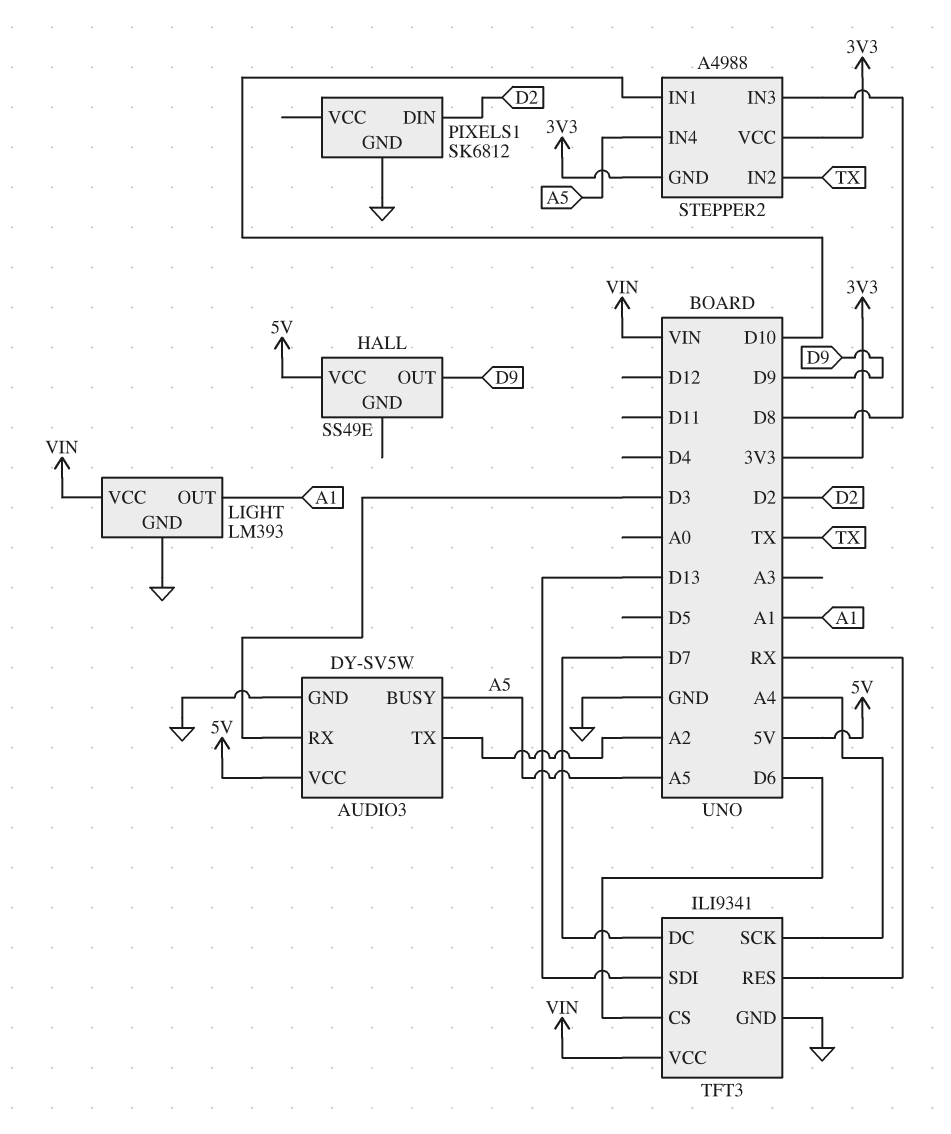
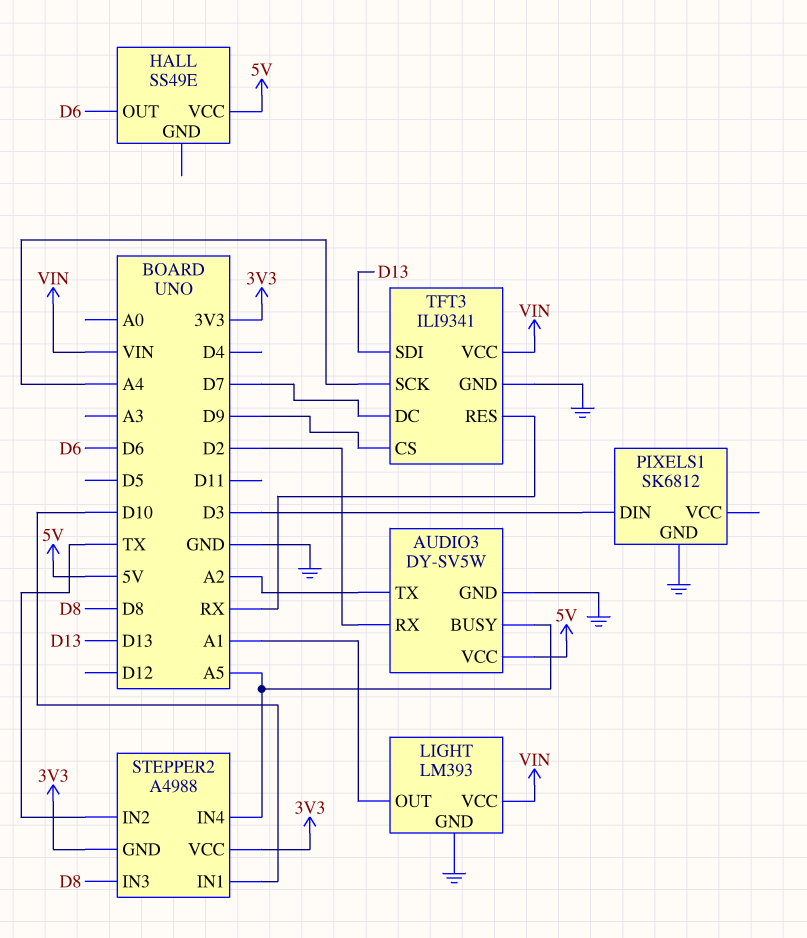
AUDIO3 pin RX: D3 -> D2
HALL pin OUT: D9 -> D6
PIXELS1 pin DIN: D2 -> D3
TFT3 pin CS: D6 -> D9

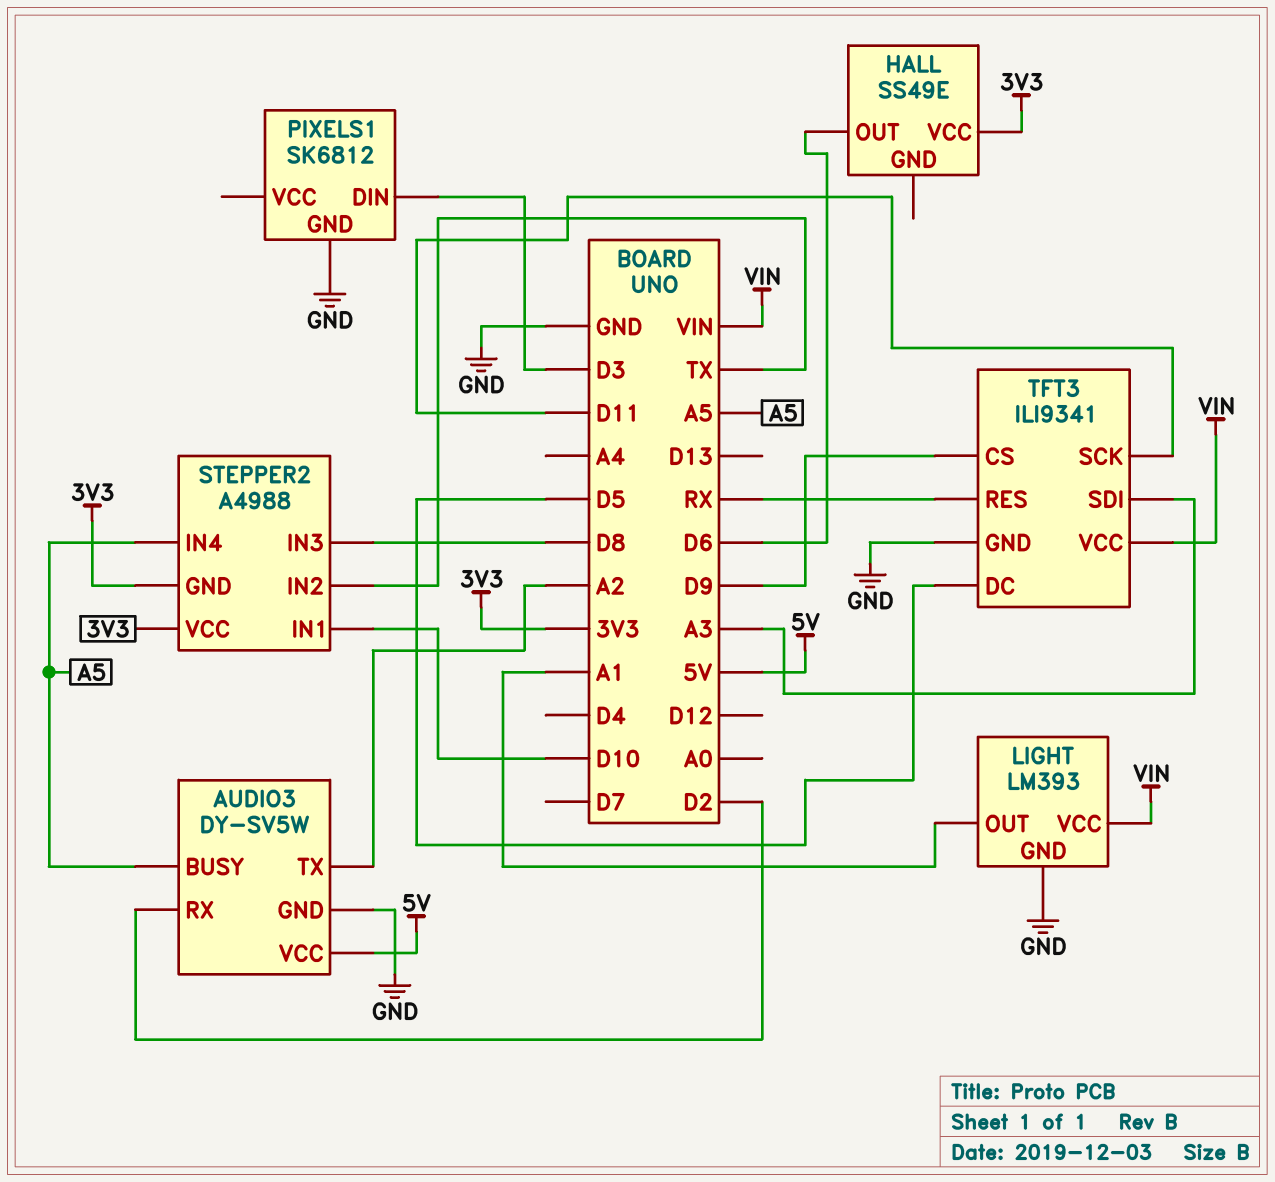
HALL pin VCC: 5V -> 3V3
TFT3 pin DC: D7 -> D5
TFT3 pin SCK: A4 -> D11
TFT3 pin SDI: D13 -> A3

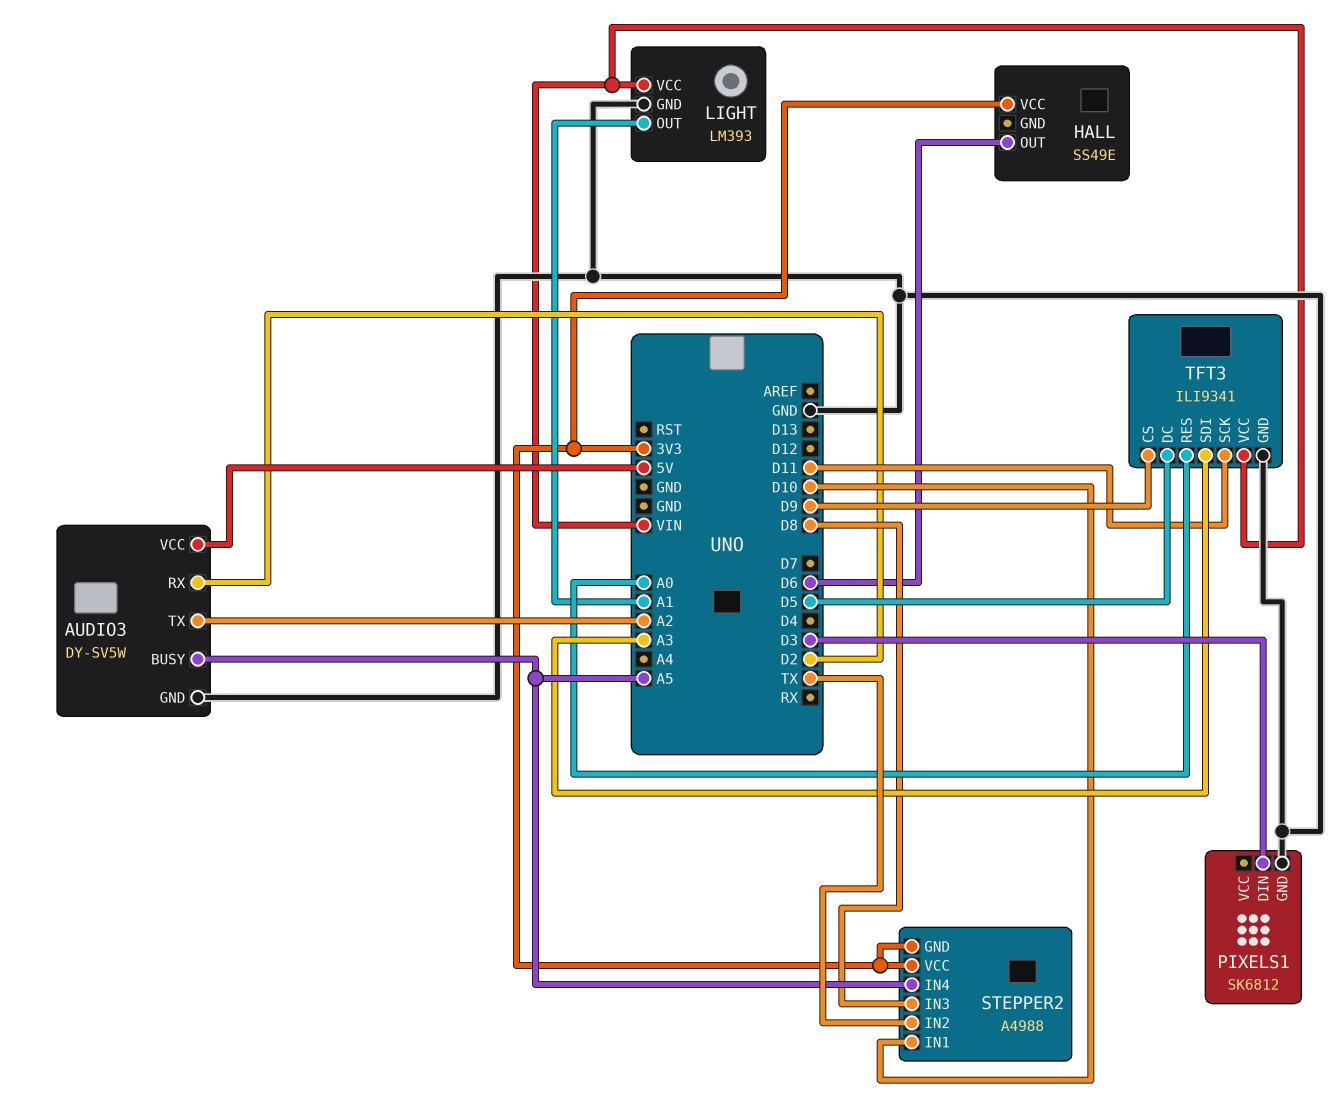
TFT3 pin RES: RX -> A0

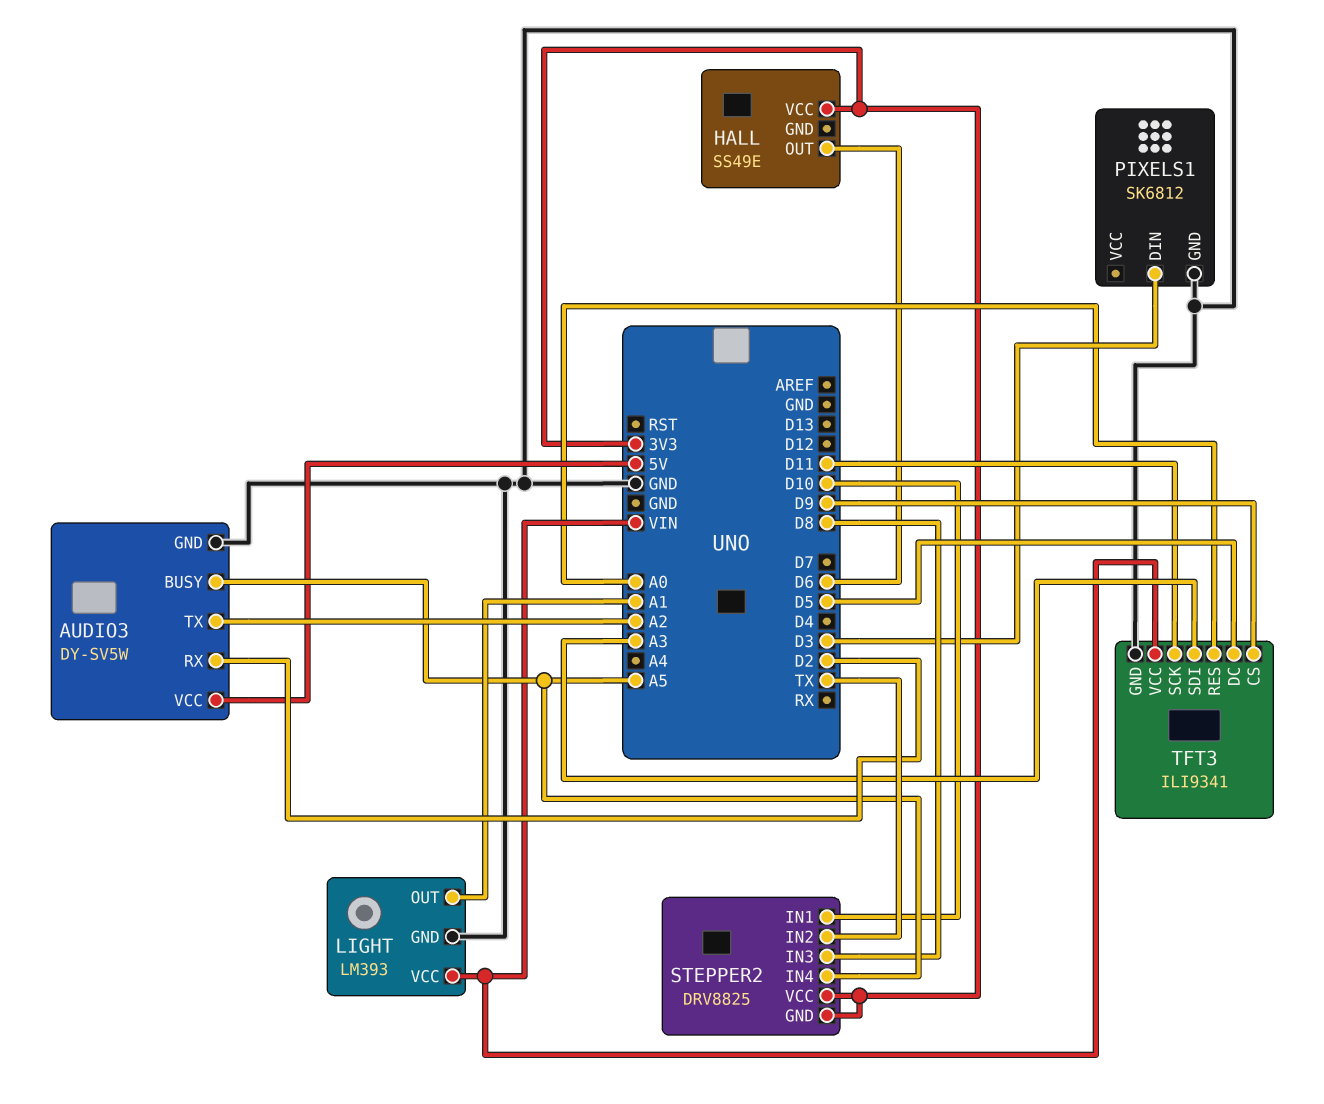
STEPPER2: A4988 -> DRV8825

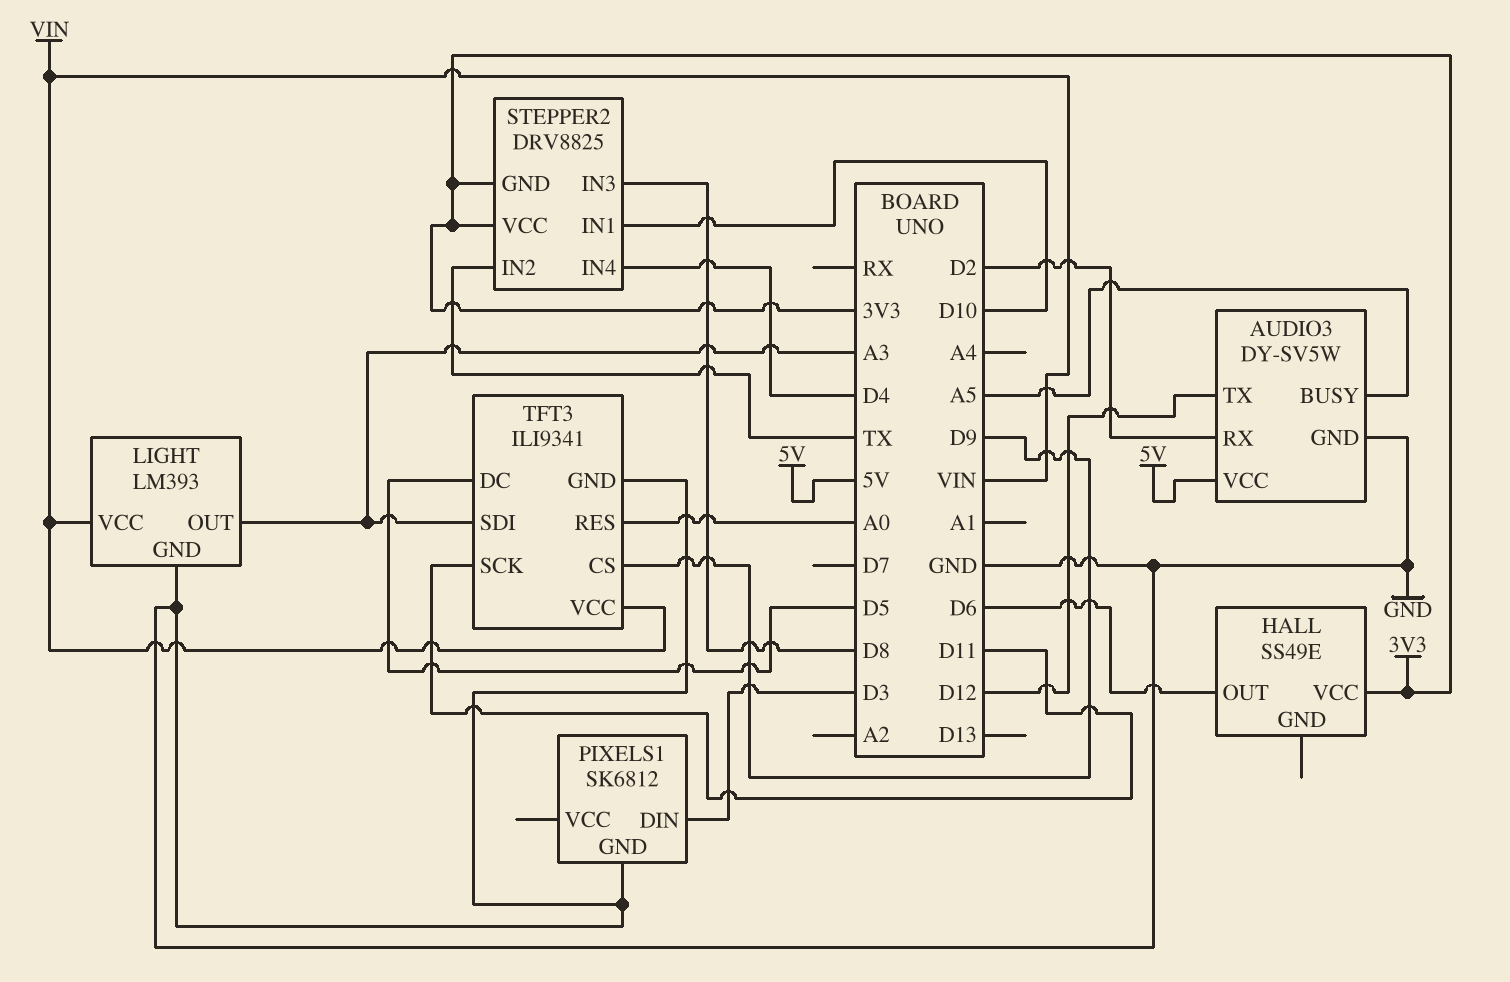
AUDIO3 pin TX: A2 -> D12
LIGHT pin OUT: A1 -> A3
STEPPER2 pin IN4: A5 -> D4

